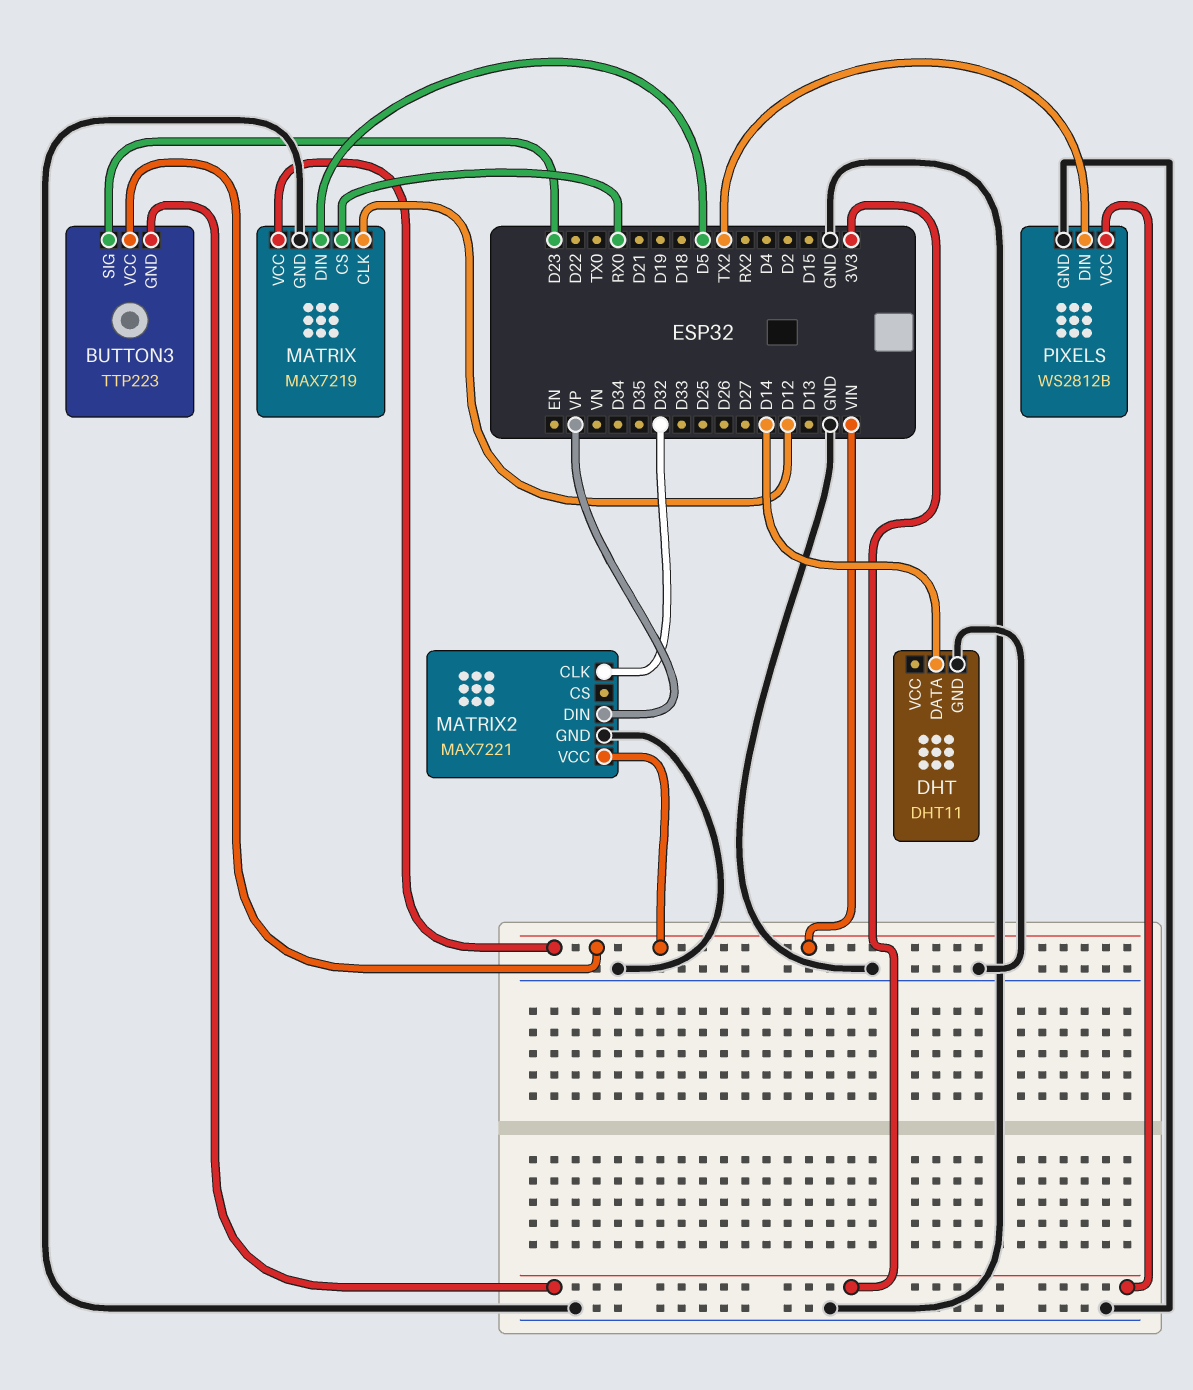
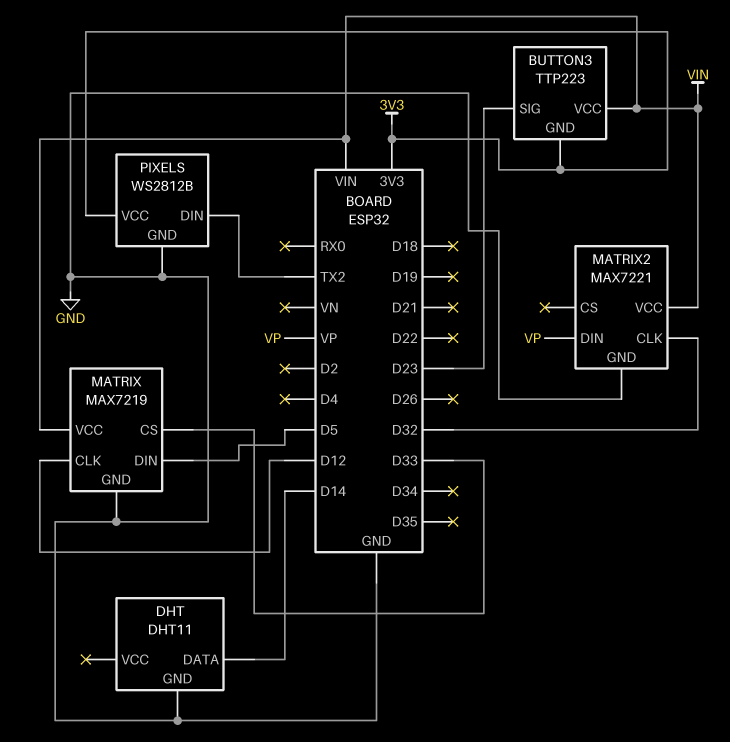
MATRIX pin CS: RX0 -> D33

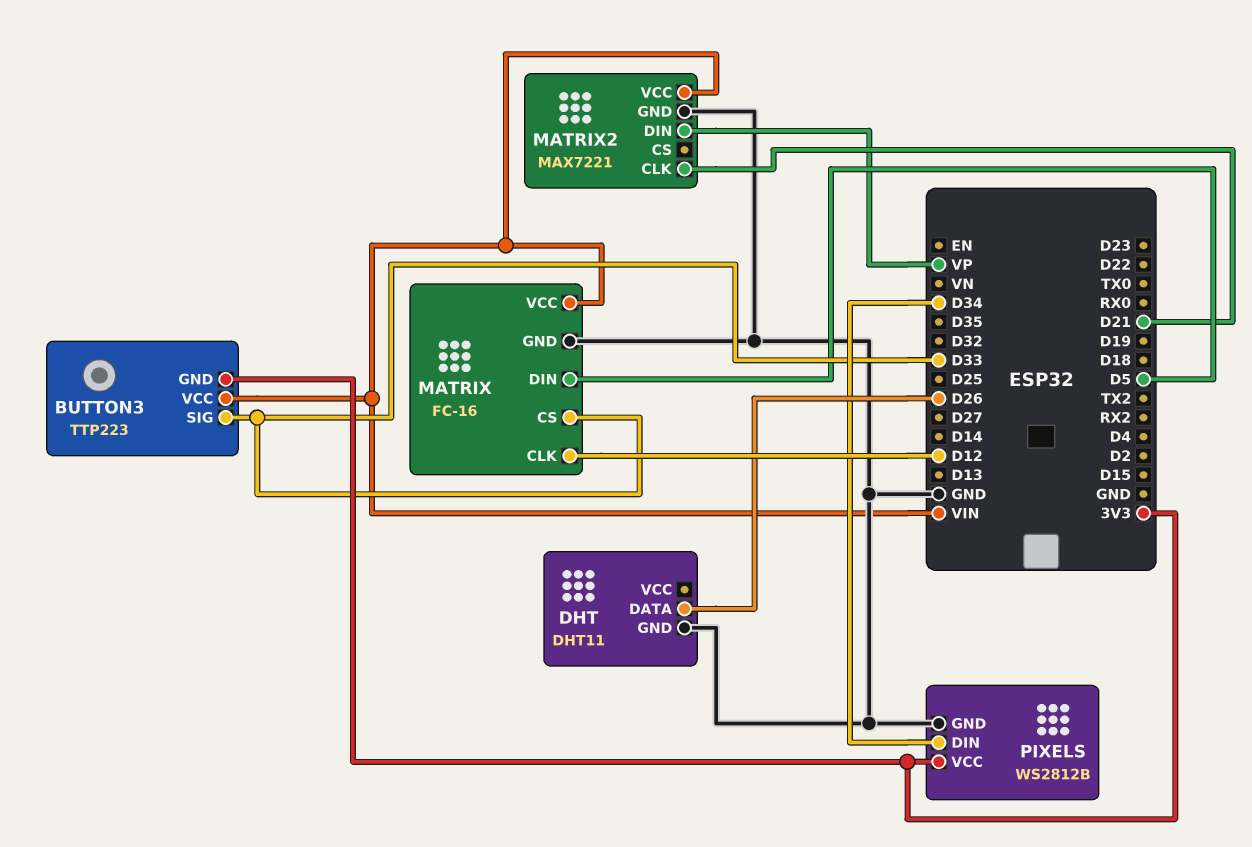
BUTTON3 pin SIG: D23 -> D33
DHT pin DATA: D14 -> D26
MATRIX: MAX7219 -> FC-16
MATRIX2 pin CLK: D32 -> D21
PIXELS pin DIN: TX2 -> D34

